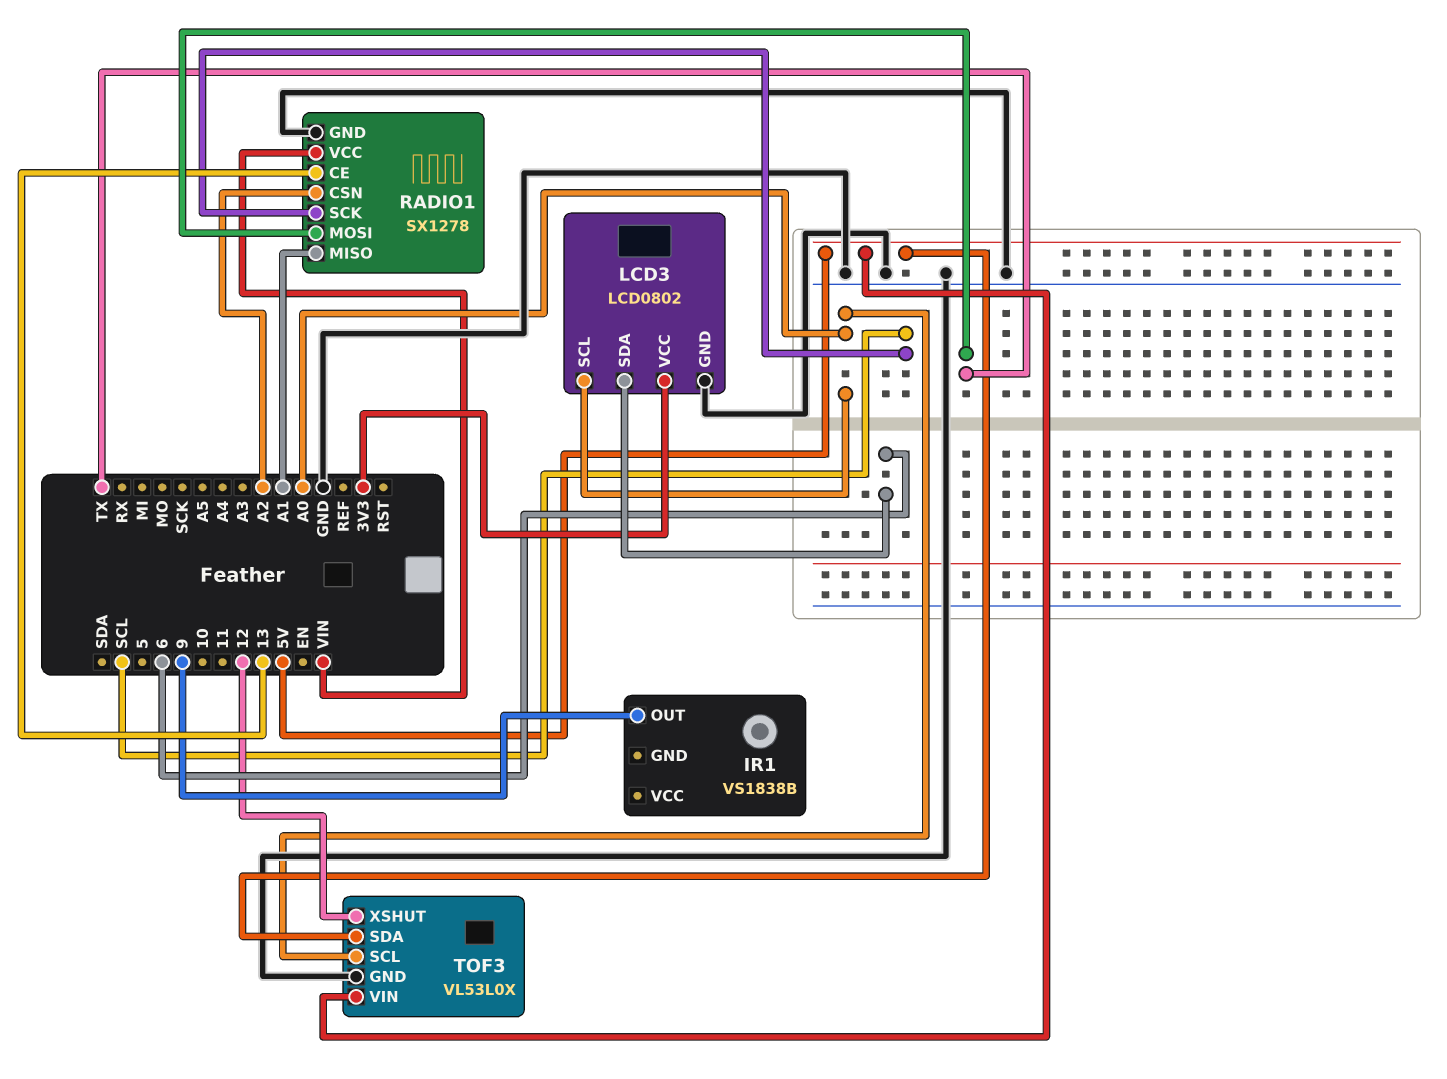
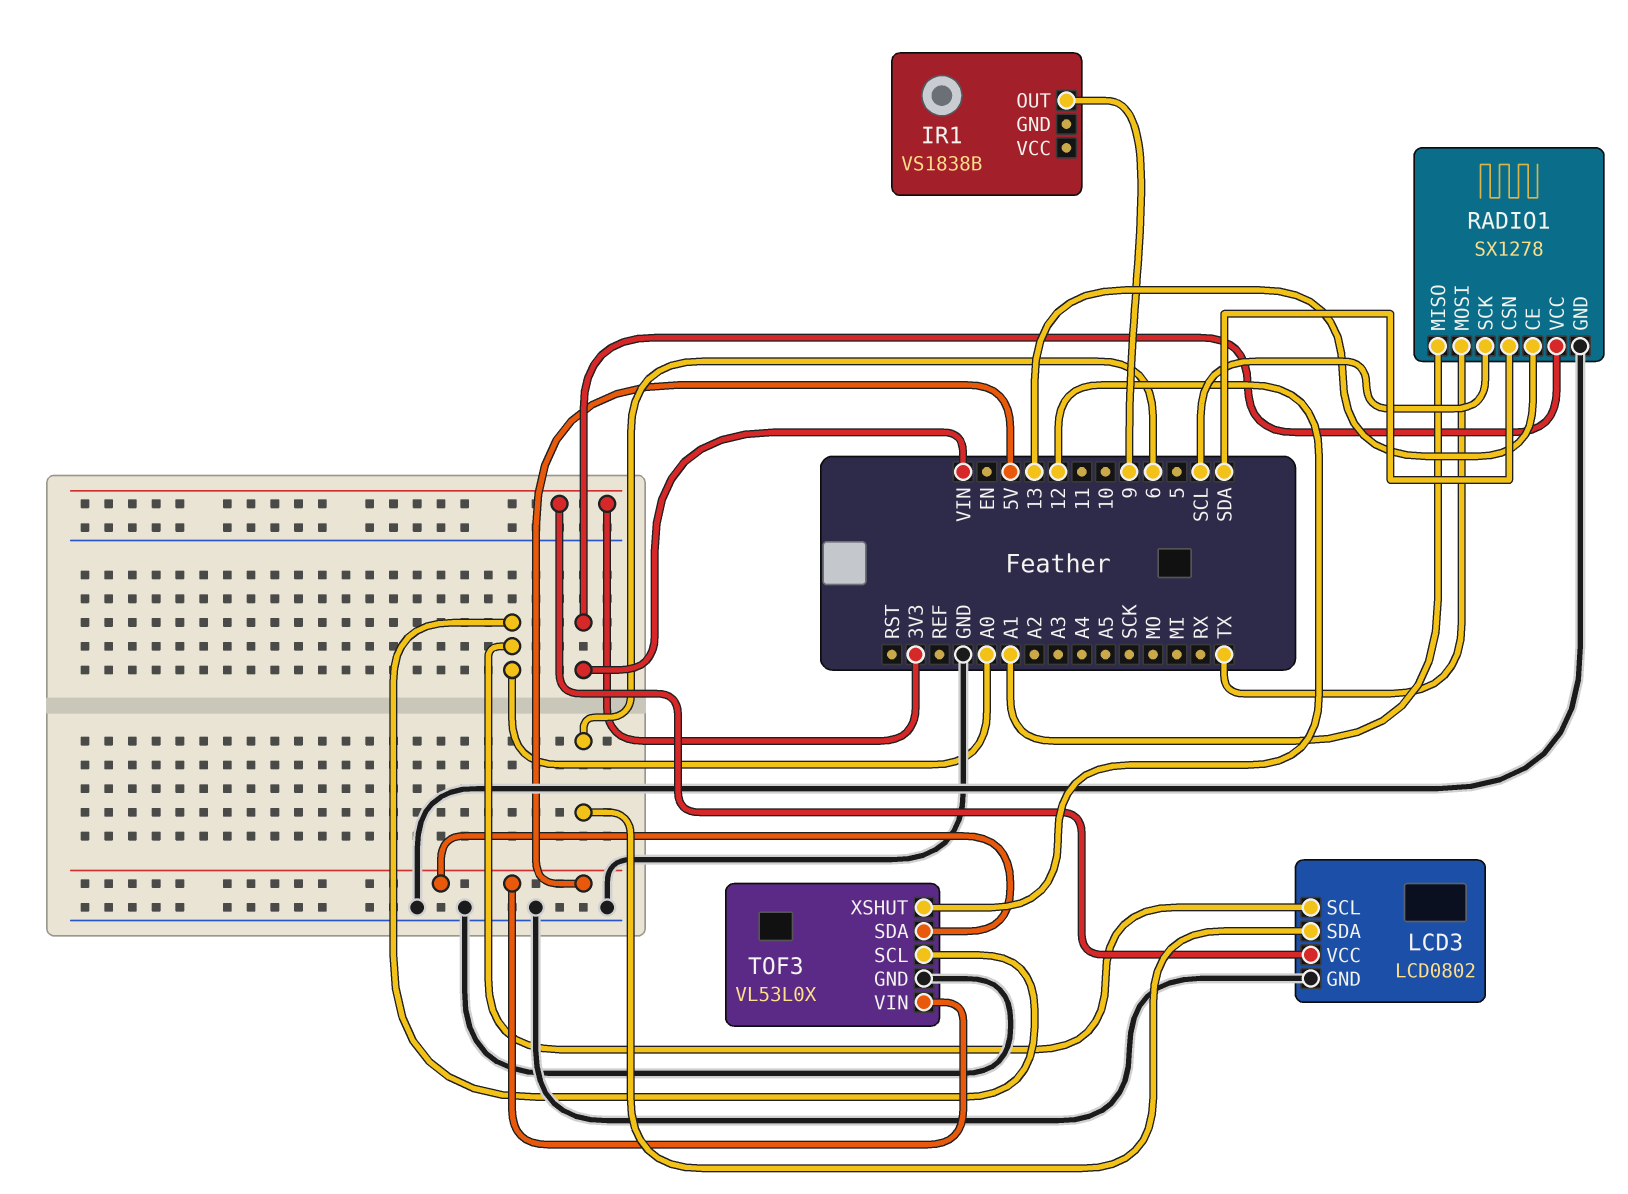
RADIO1 pin CSN: A2 -> SDA

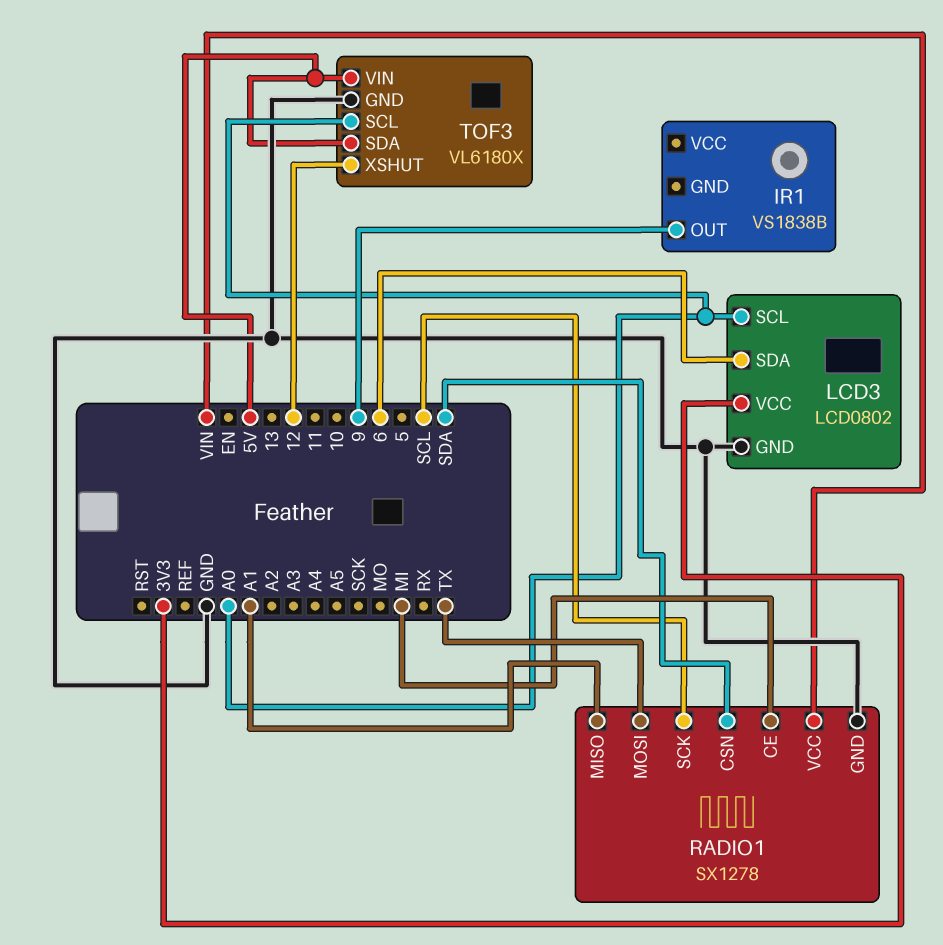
RADIO1 pin CE: 13 -> MI
TOF3: VL53L0X -> VL6180X

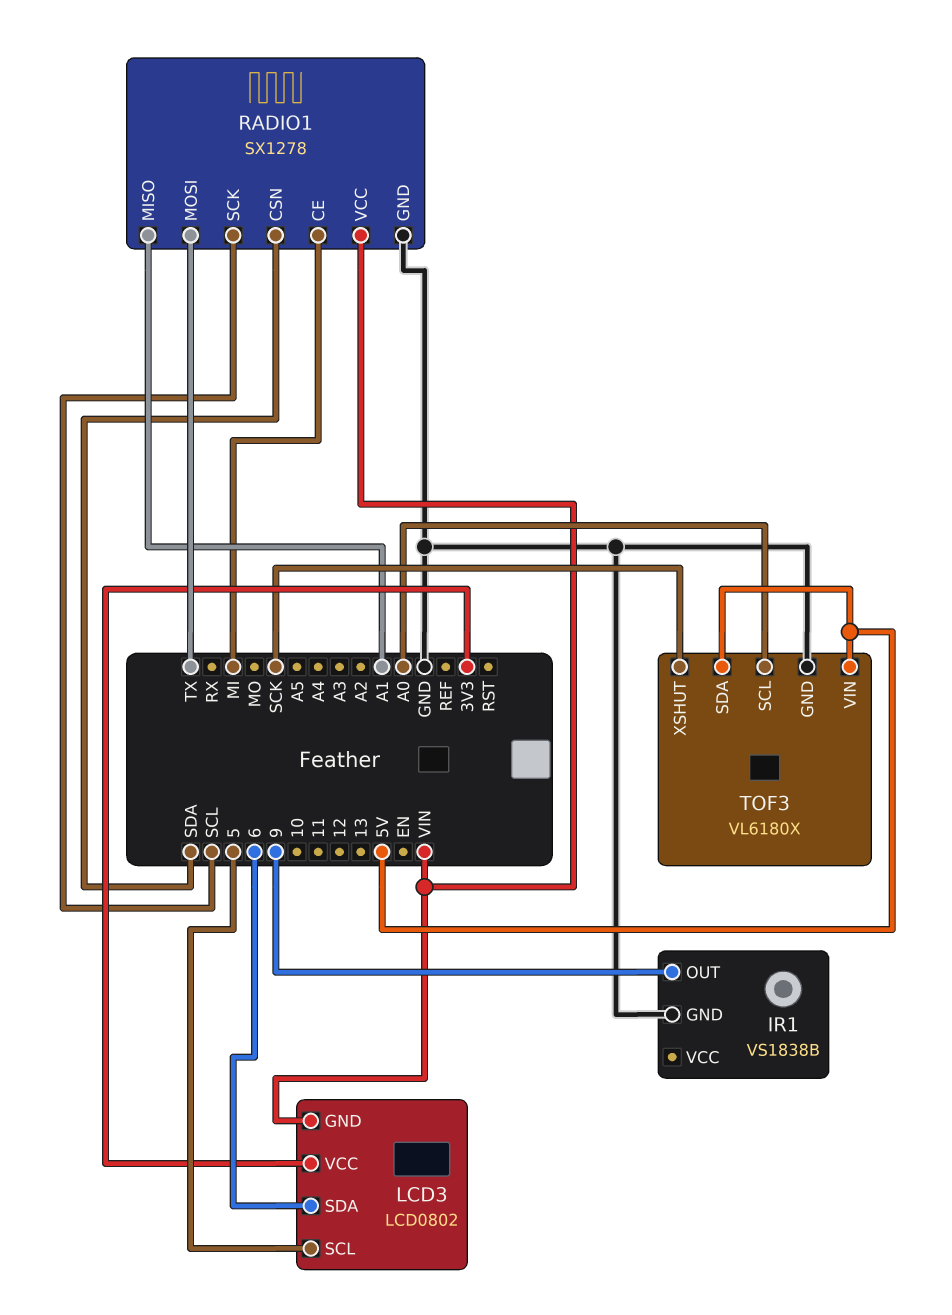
IR1 pin GND: none -> GND
LCD3 pin GND: GND -> VIN
LCD3 pin SCL: A0 -> 5
TOF3 pin XSHUT: 12 -> SCK

